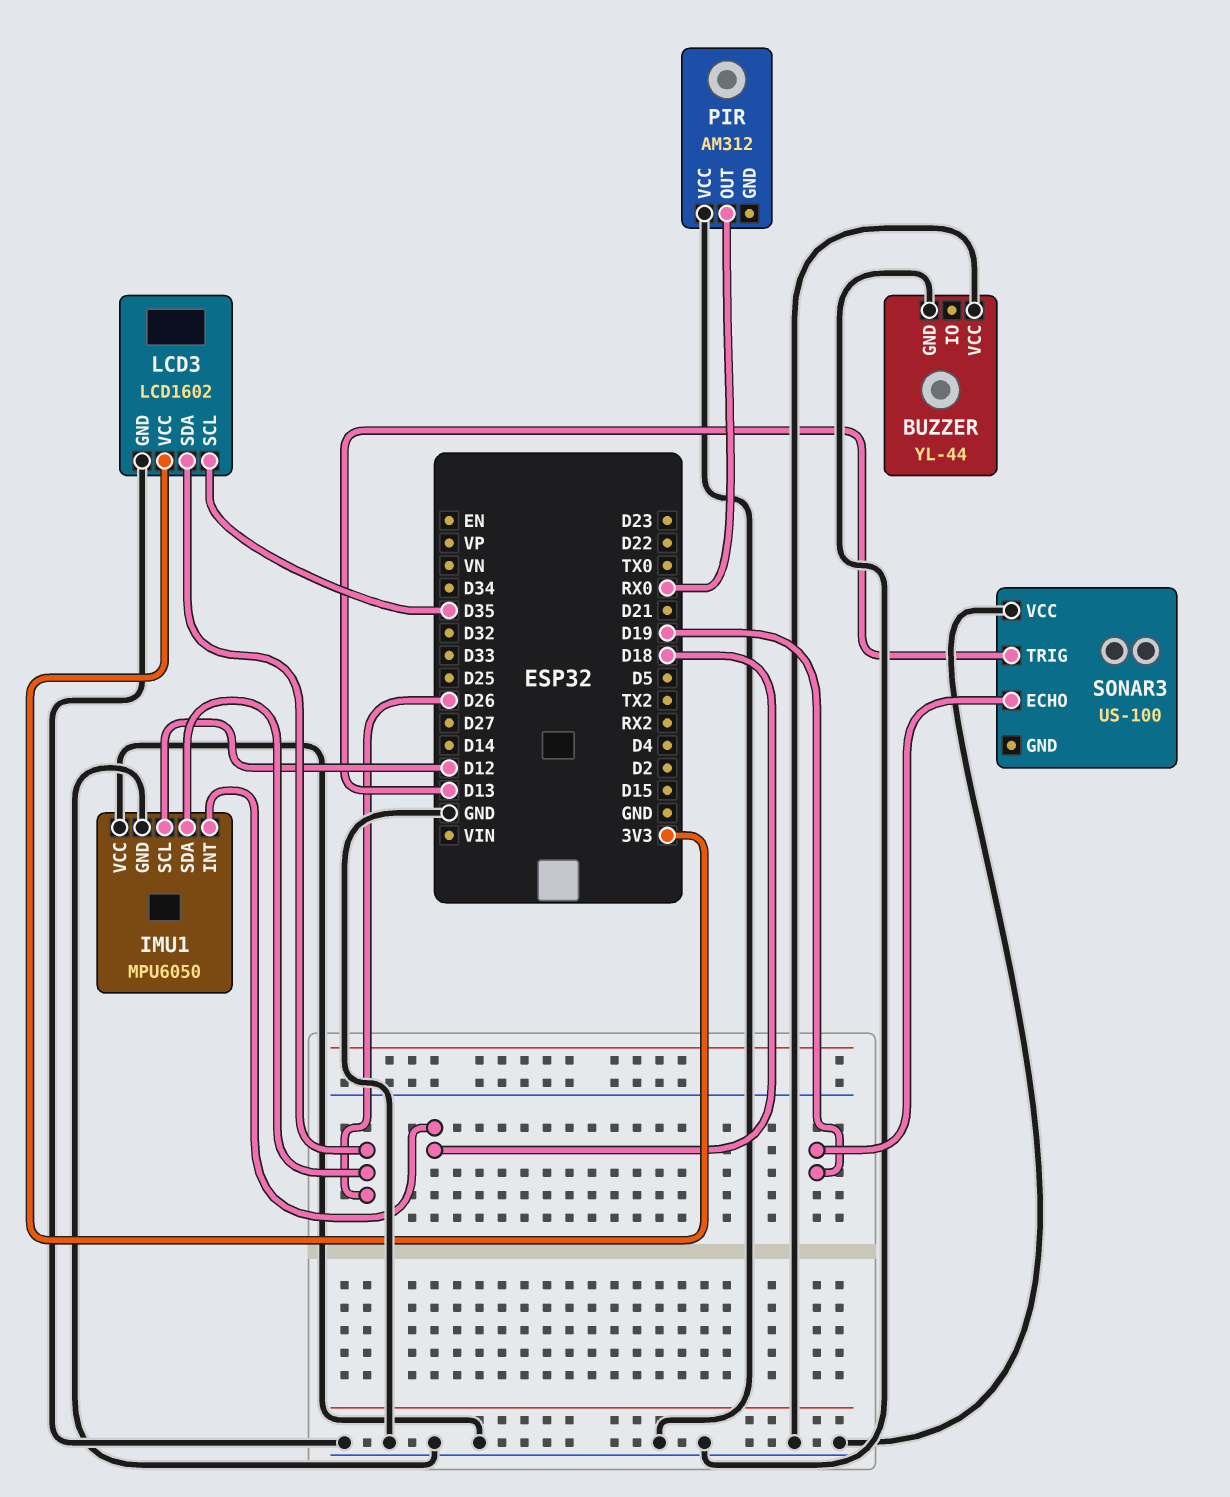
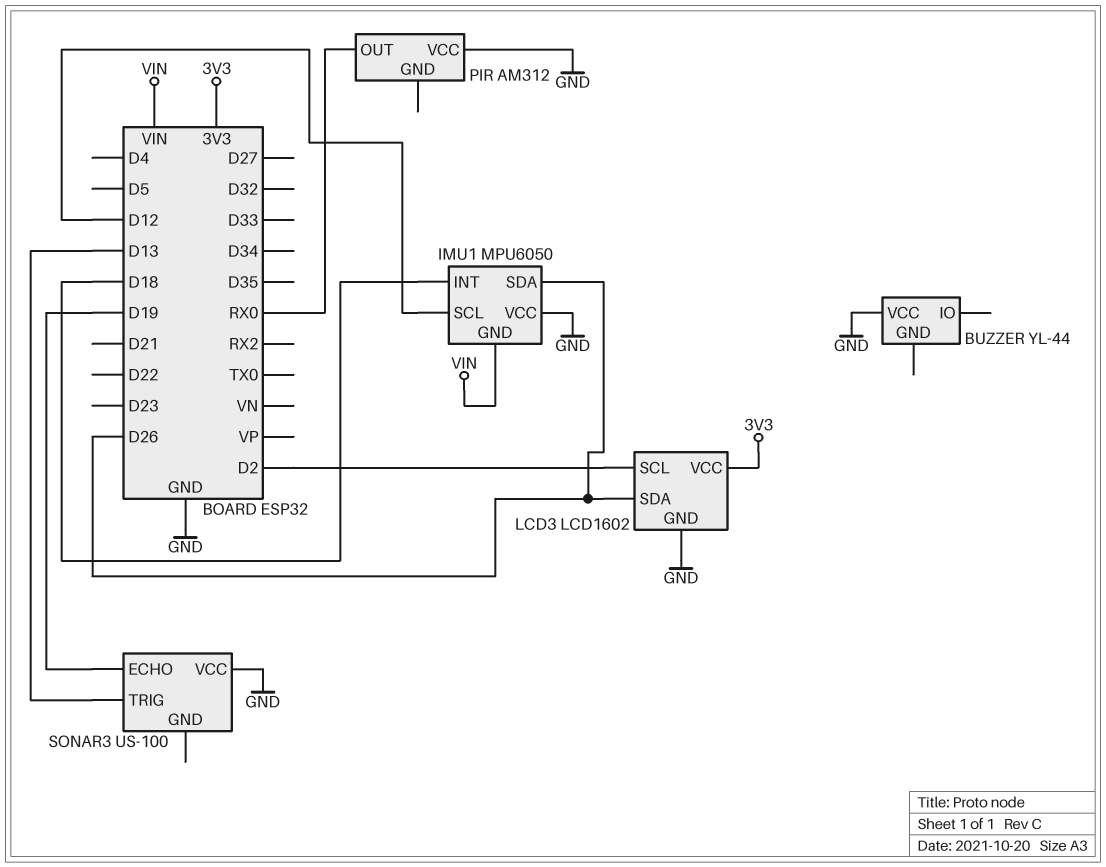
BUZZER pin GND: GND -> none
IMU1 pin GND: GND -> VIN
LCD3 pin SCL: D35 -> D2

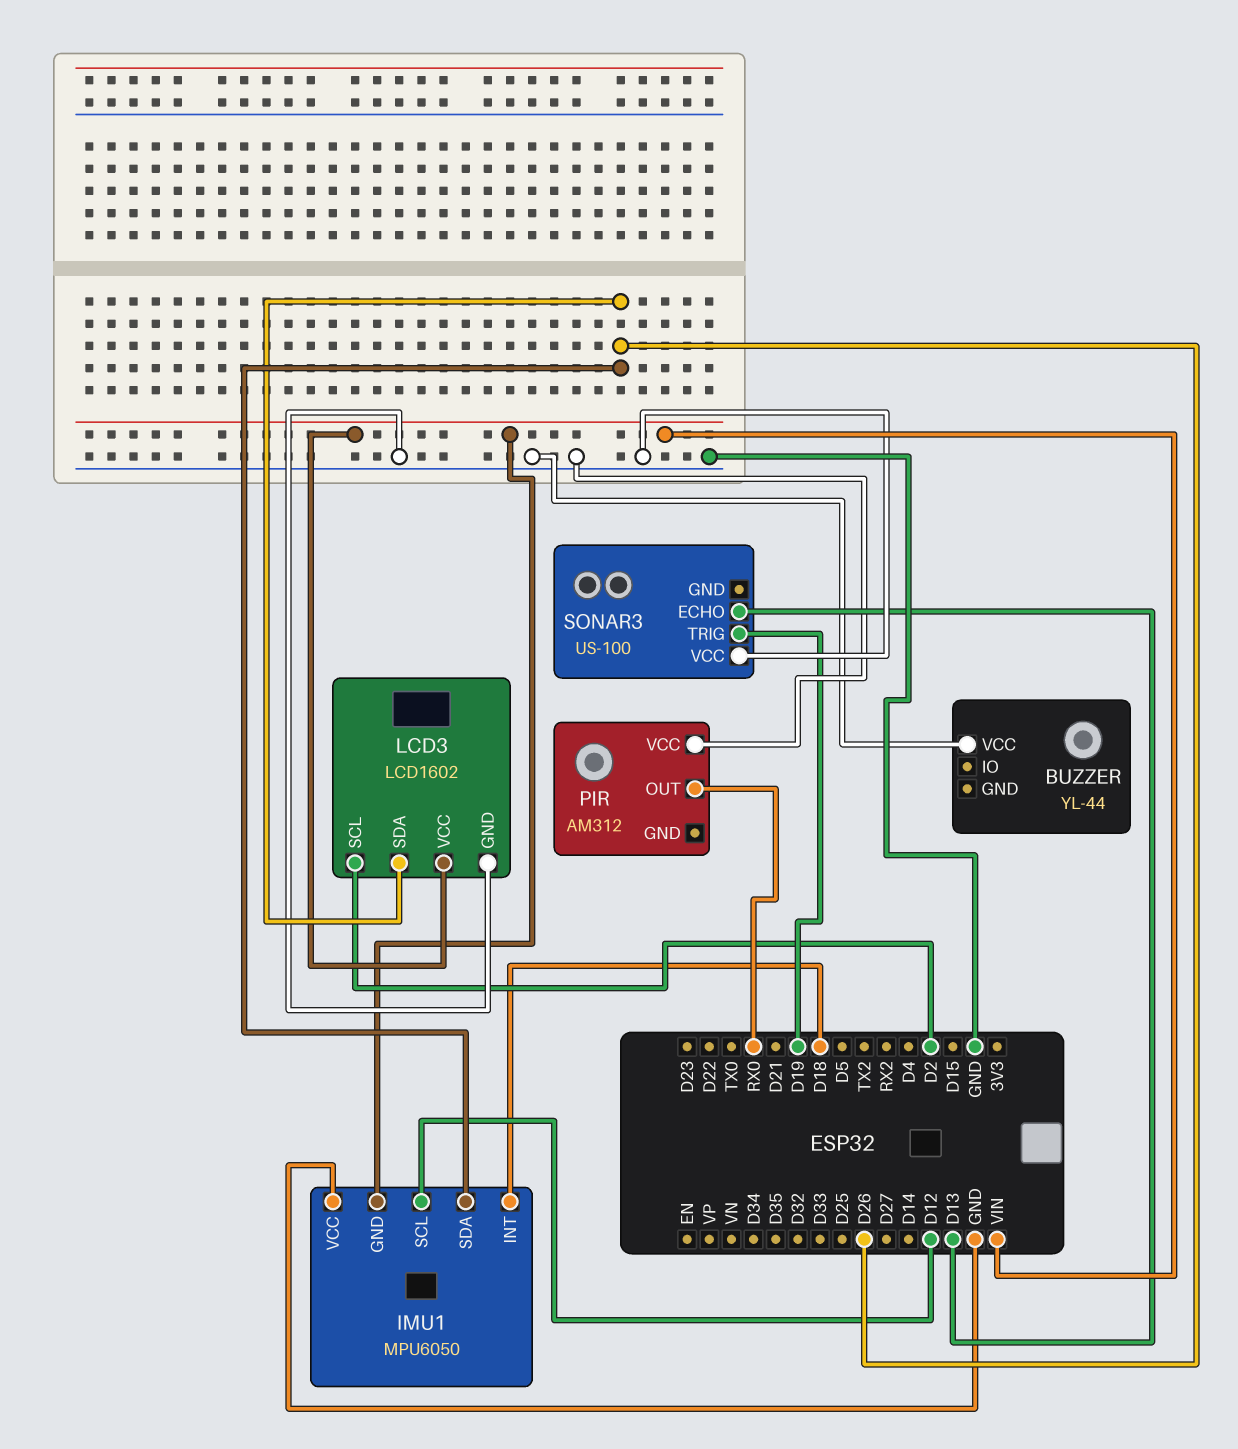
LCD3 pin VCC: 3V3 -> VIN
SONAR3 pin ECHO: D19 -> D13
SONAR3 pin TRIG: D13 -> D19

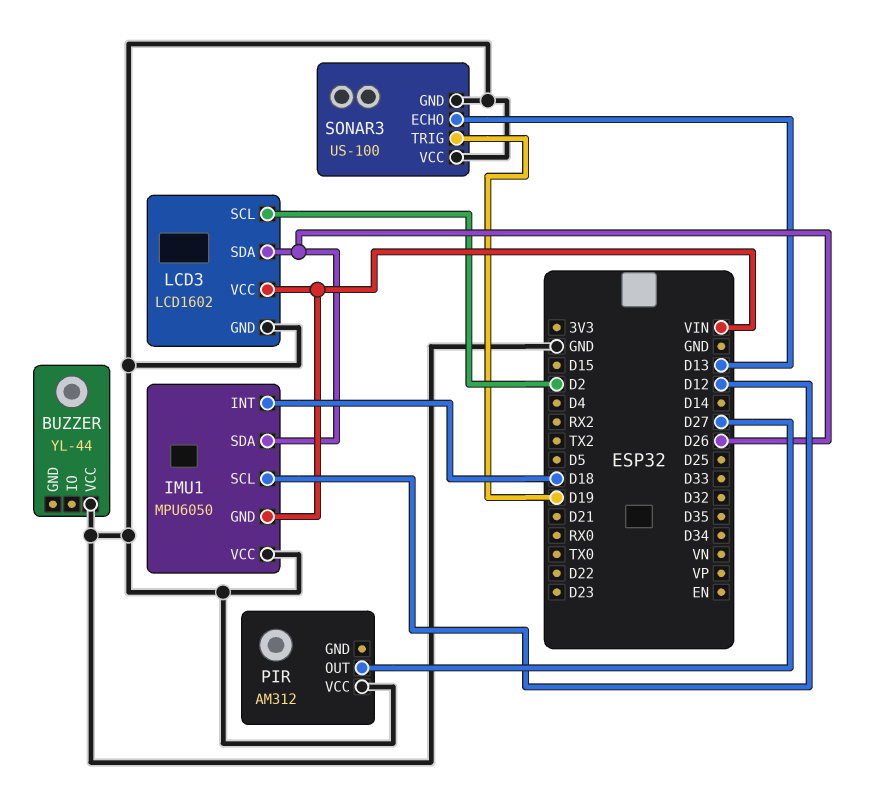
PIR pin OUT: RX0 -> D27
SONAR3 pin GND: none -> GND

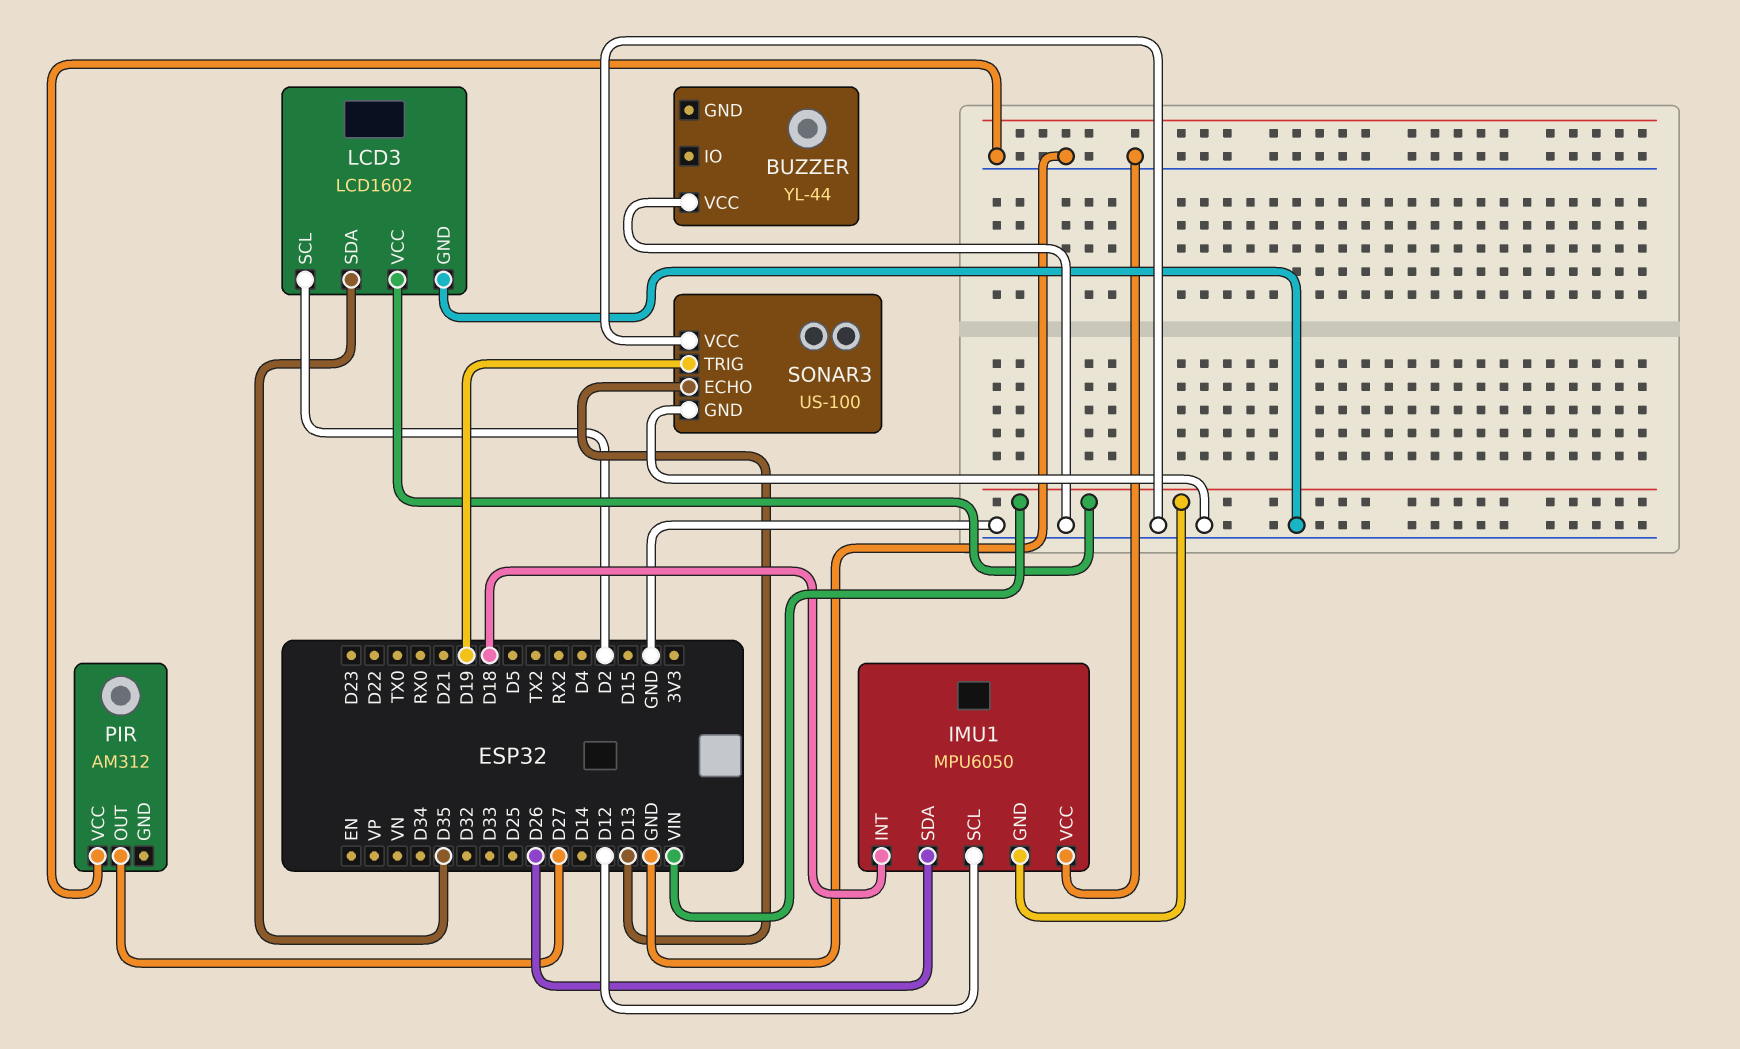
LCD3 pin SDA: D26 -> D35

